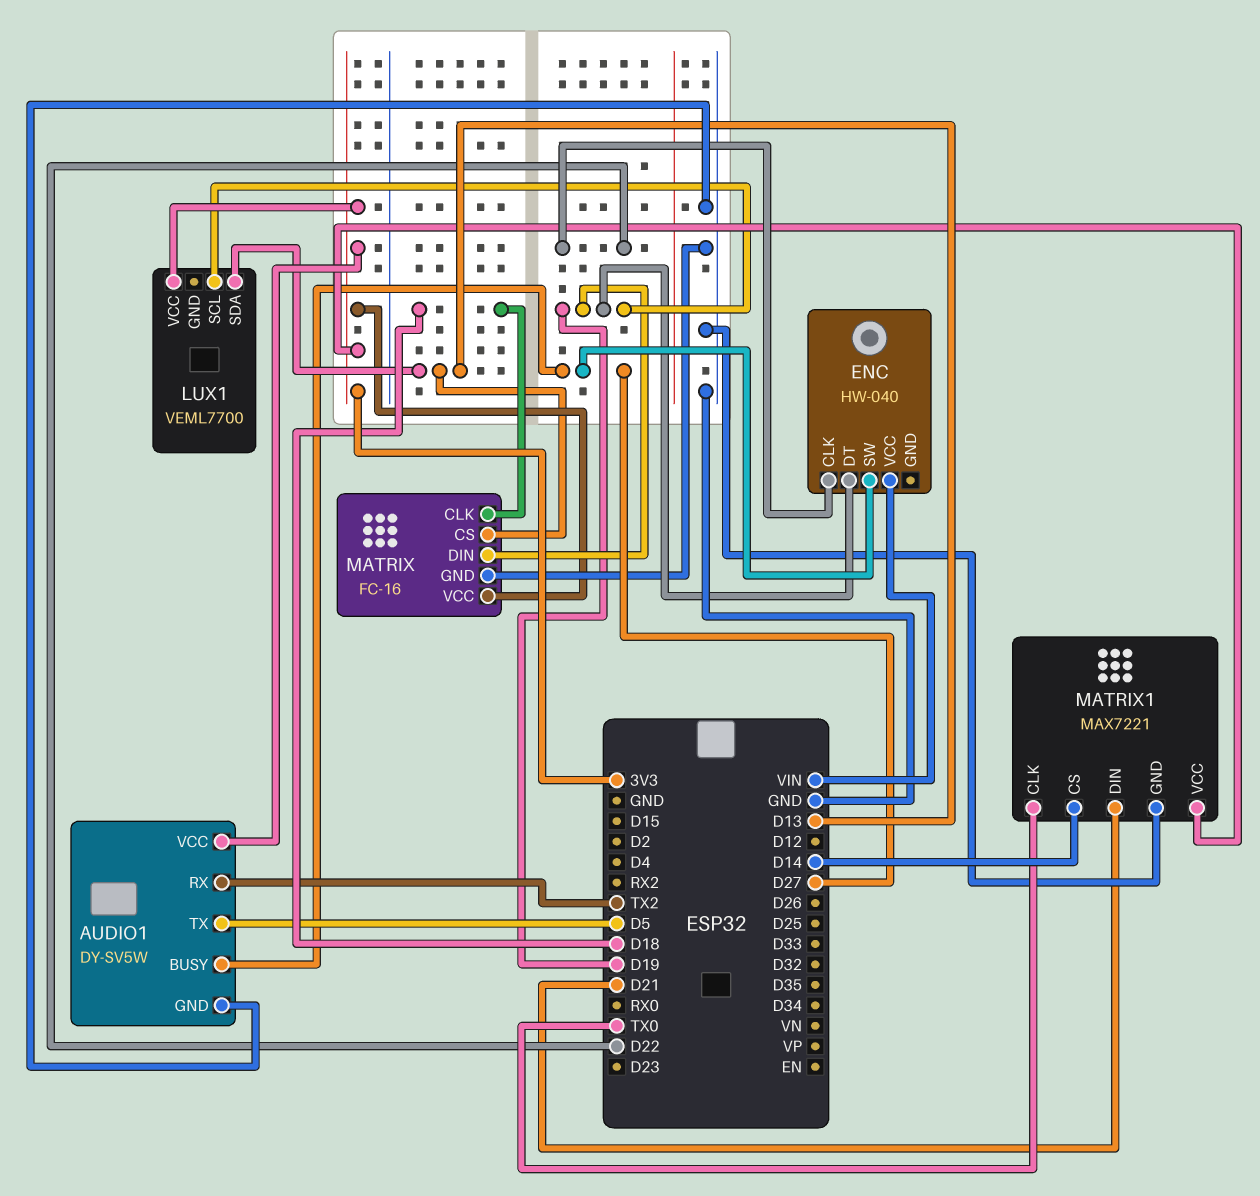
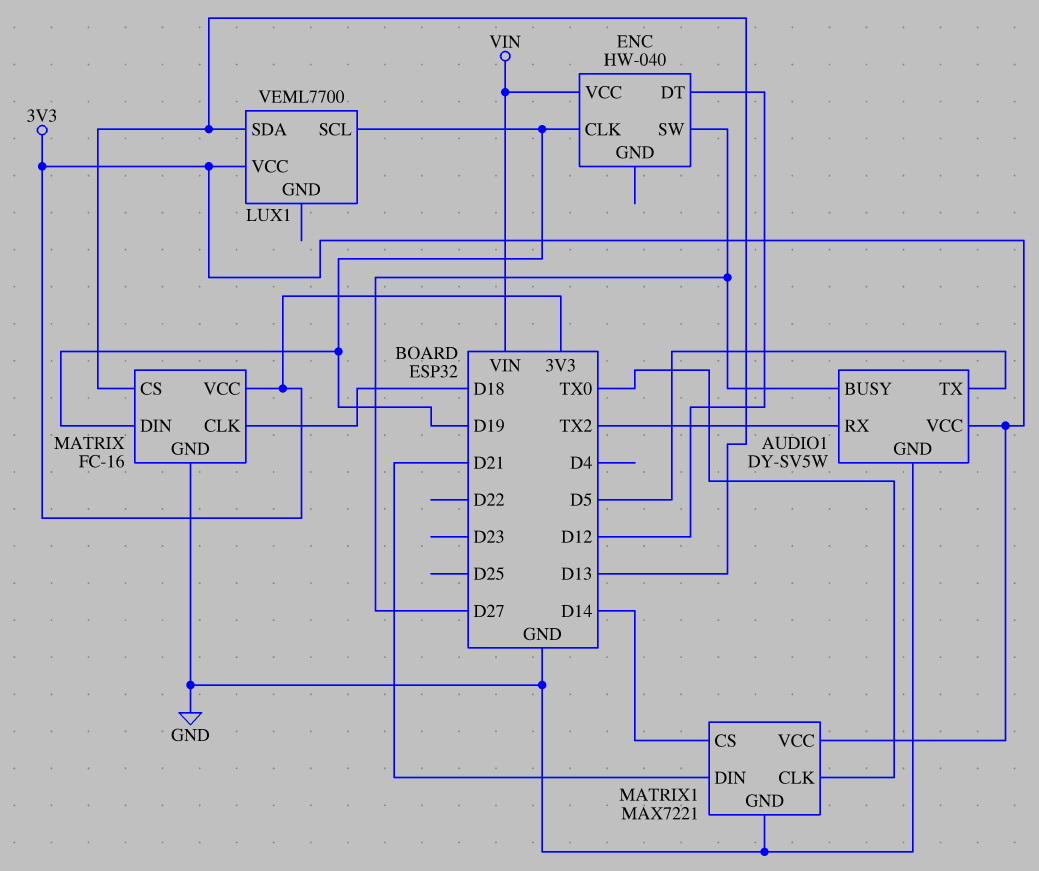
ENC pin CLK: D22 -> D19
ENC pin DT: D19 -> D12

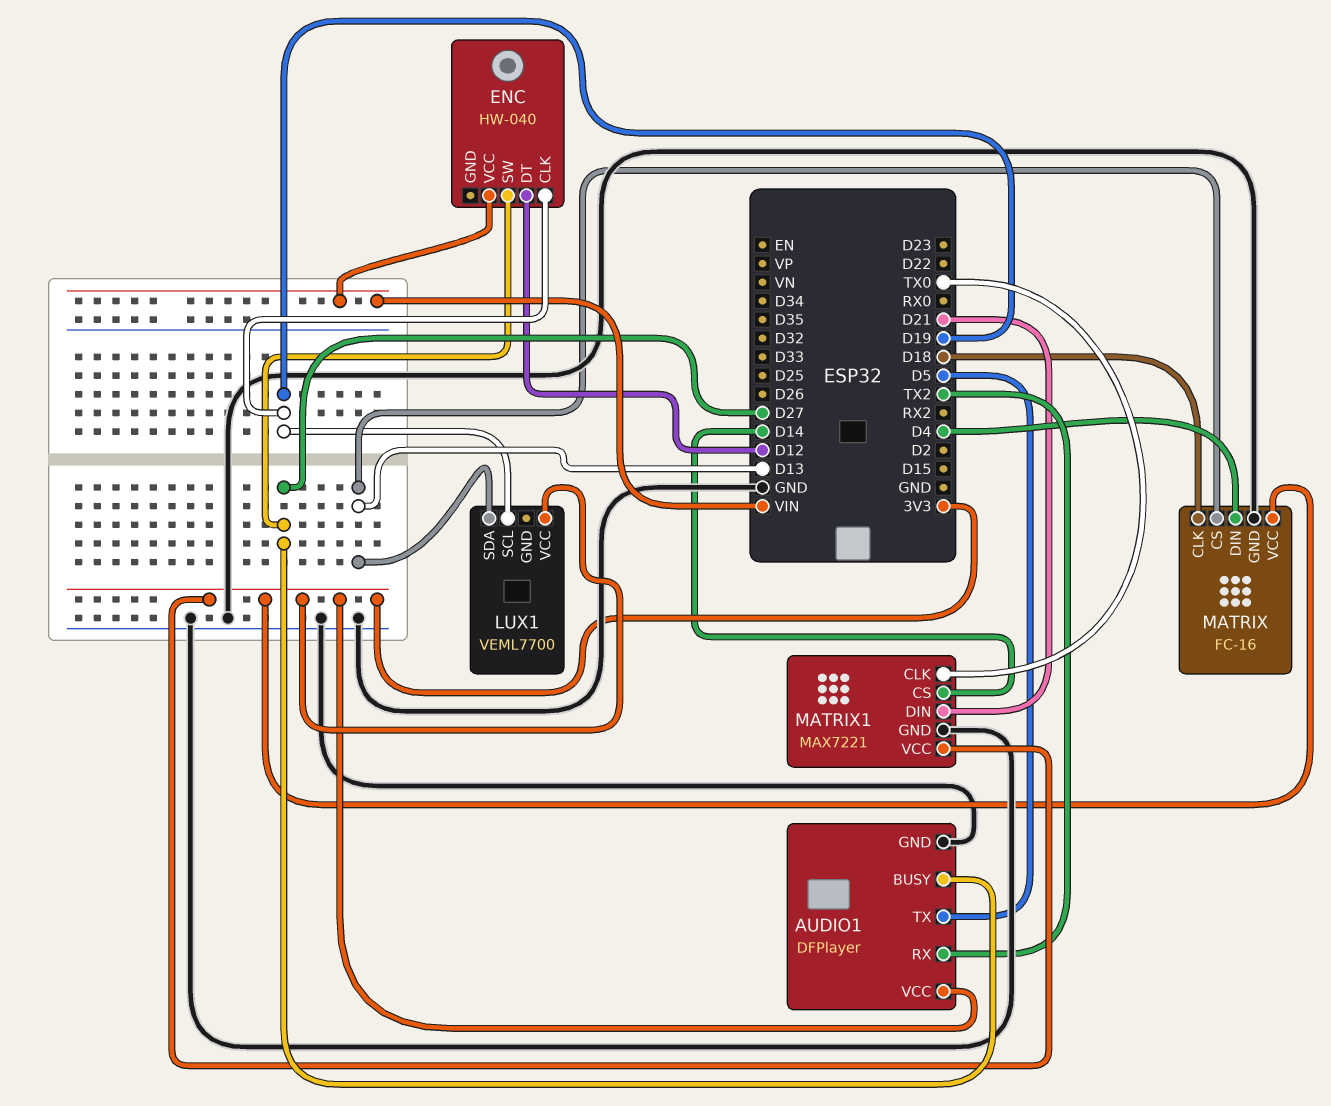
AUDIO1: DY-SV5W -> DFPlayer
MATRIX pin DIN: D19 -> D4

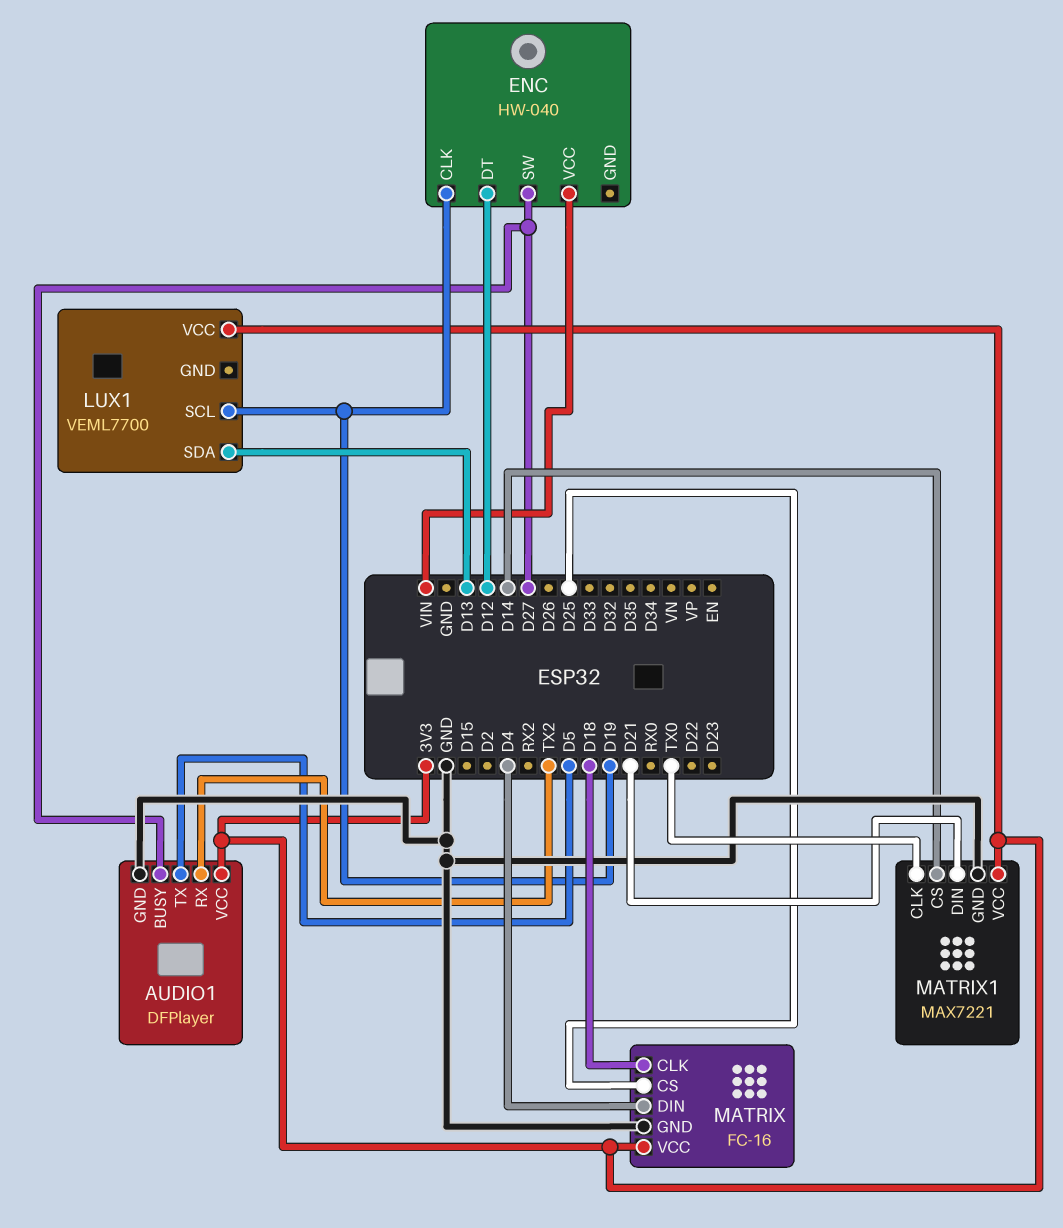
MATRIX pin CS: D13 -> D25

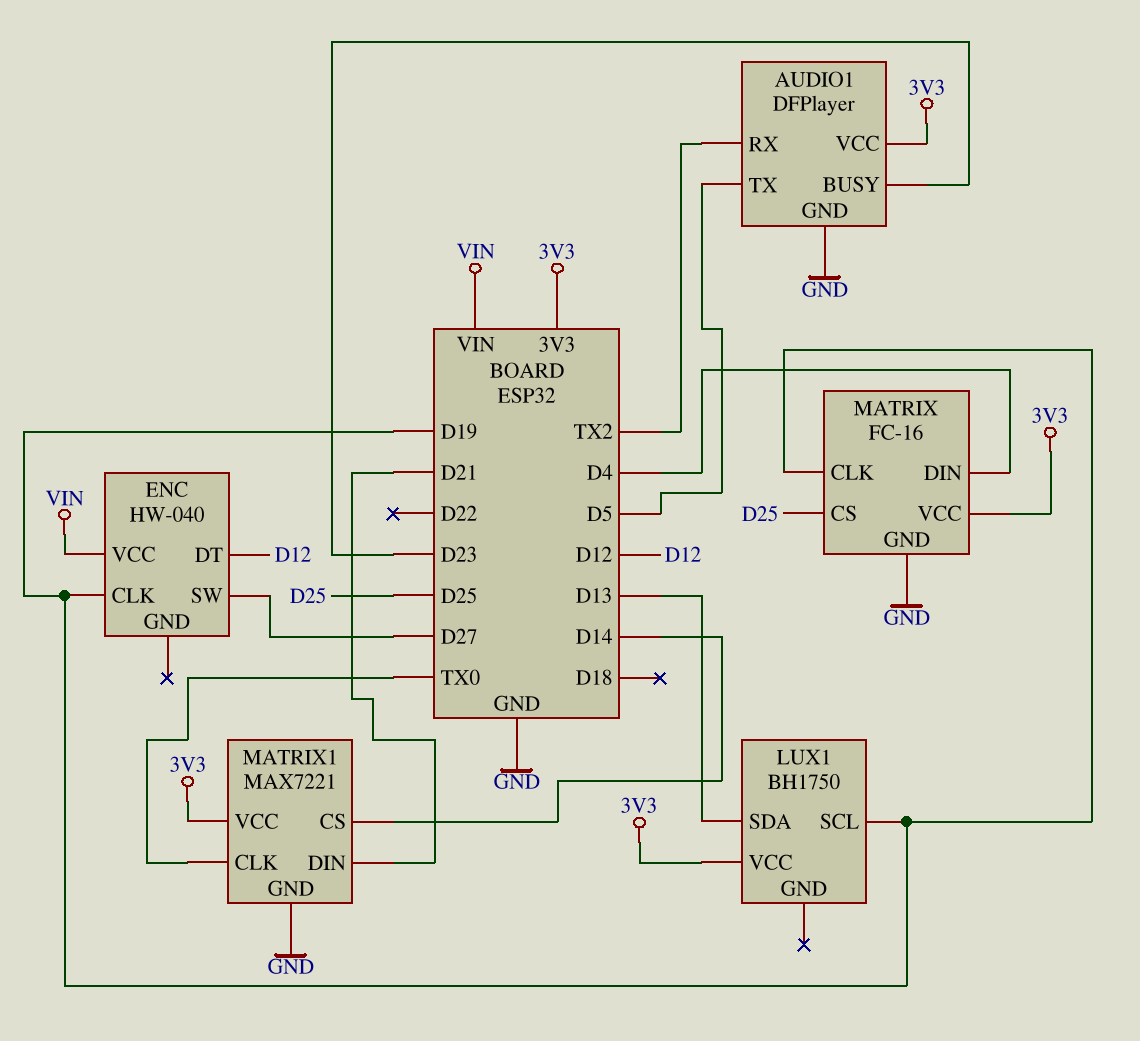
AUDIO1 pin BUSY: D27 -> D23
LUX1: VEML7700 -> BH1750
MATRIX pin CLK: D18 -> D19

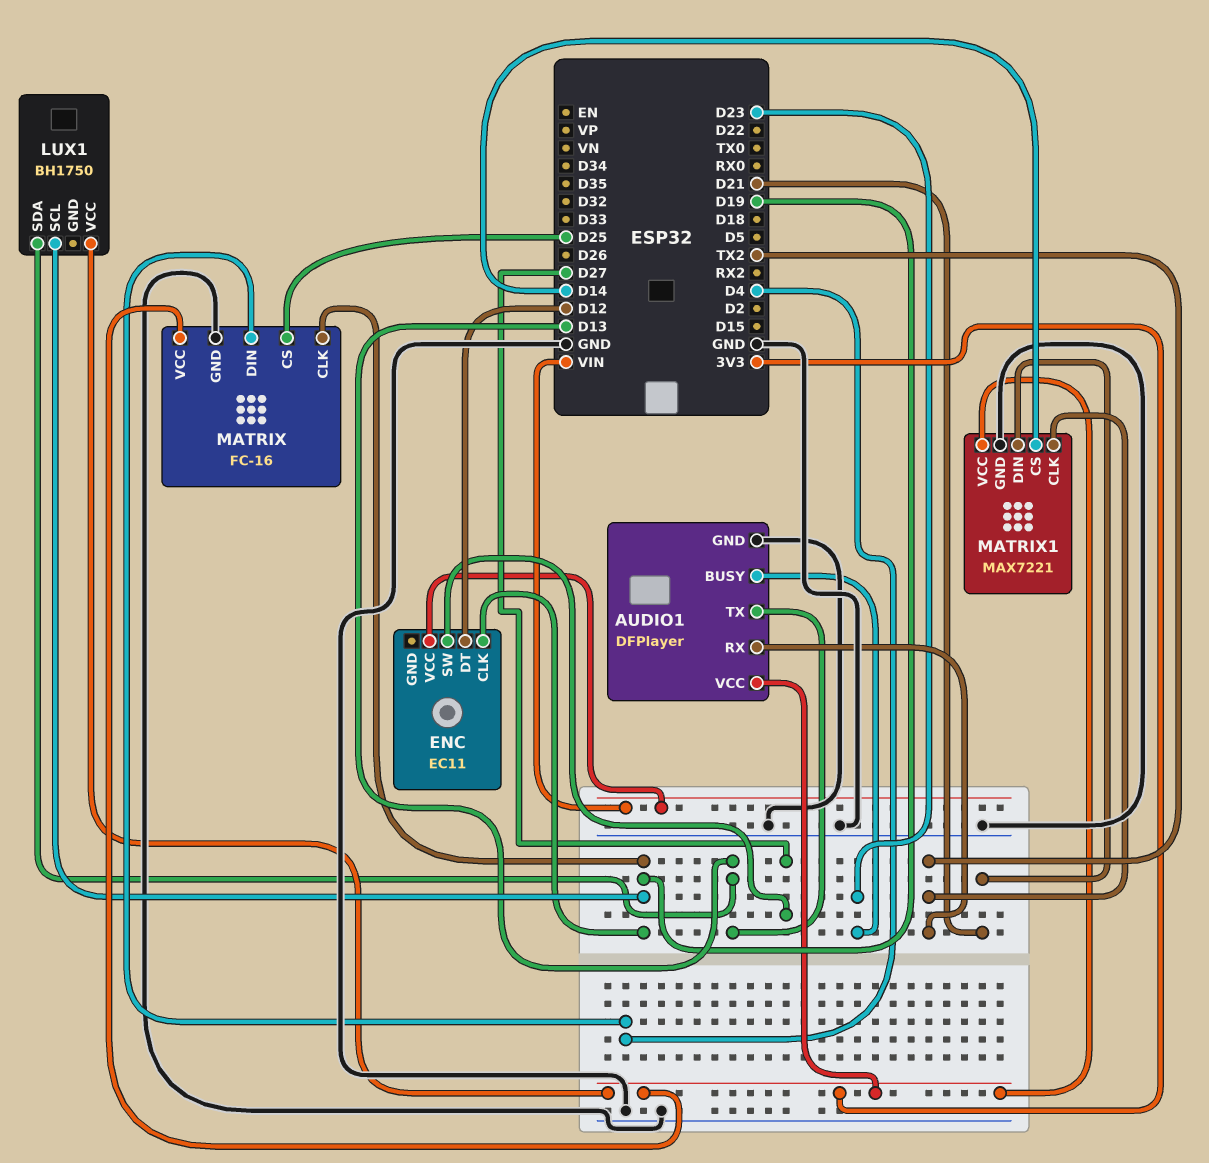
AUDIO1 pin TX: D5 -> D13
ENC: HW-040 -> EC11
MATRIX1 pin CLK: TX0 -> TX2

